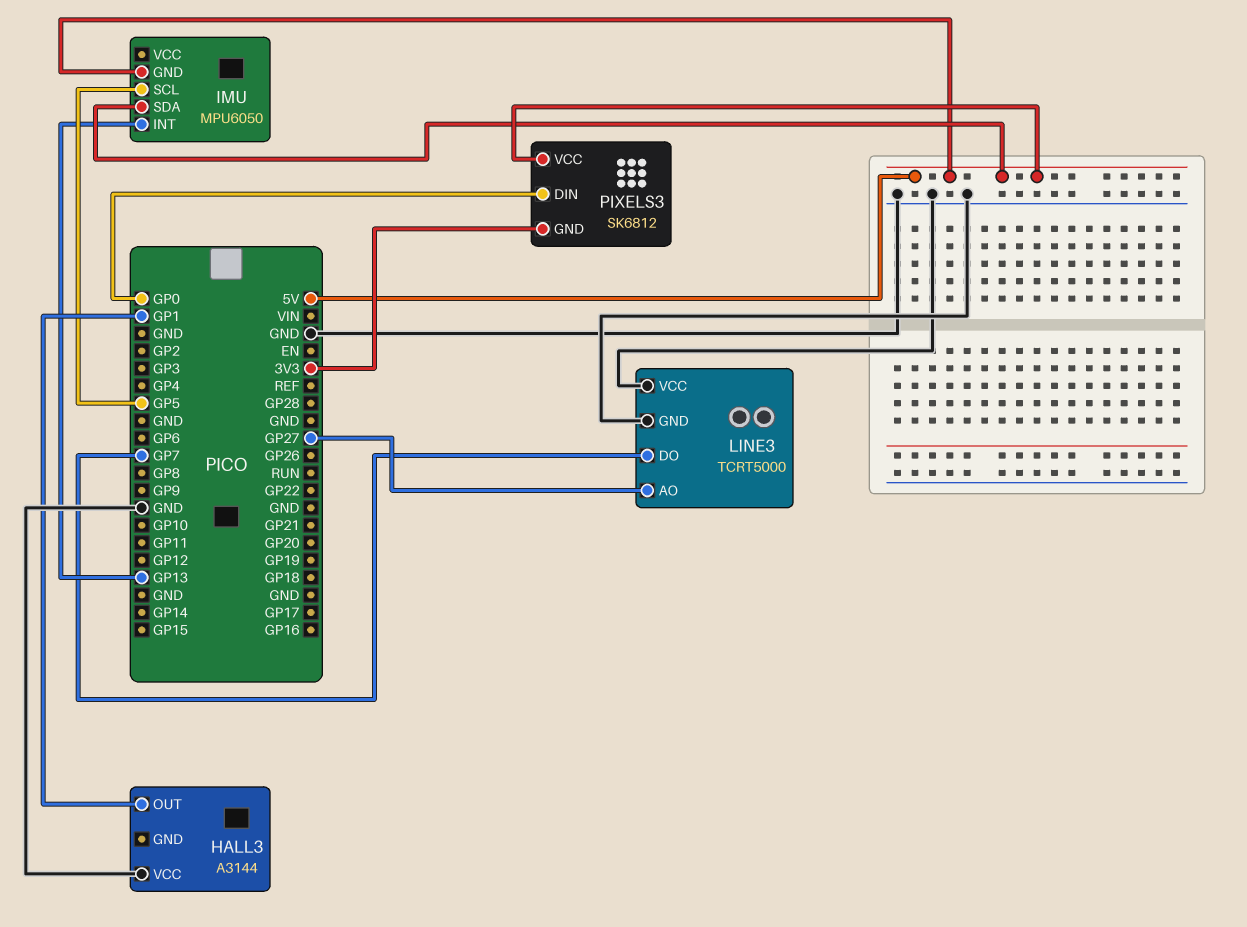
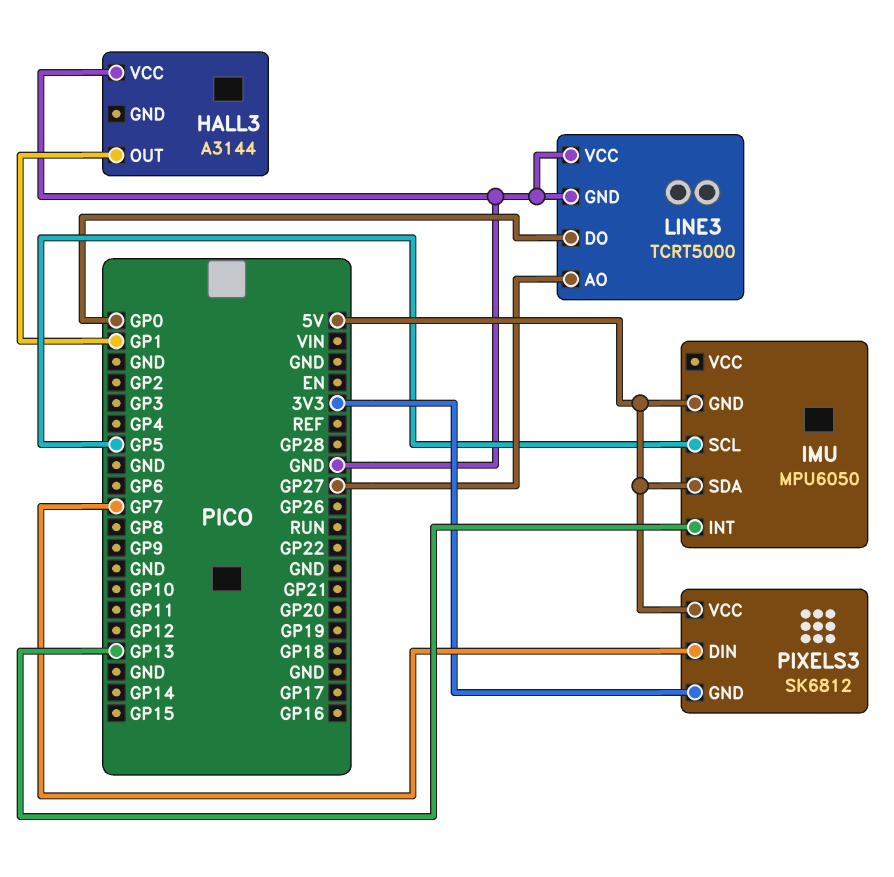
LINE3 pin DO: GP7 -> GP0
PIXELS3 pin DIN: GP0 -> GP7

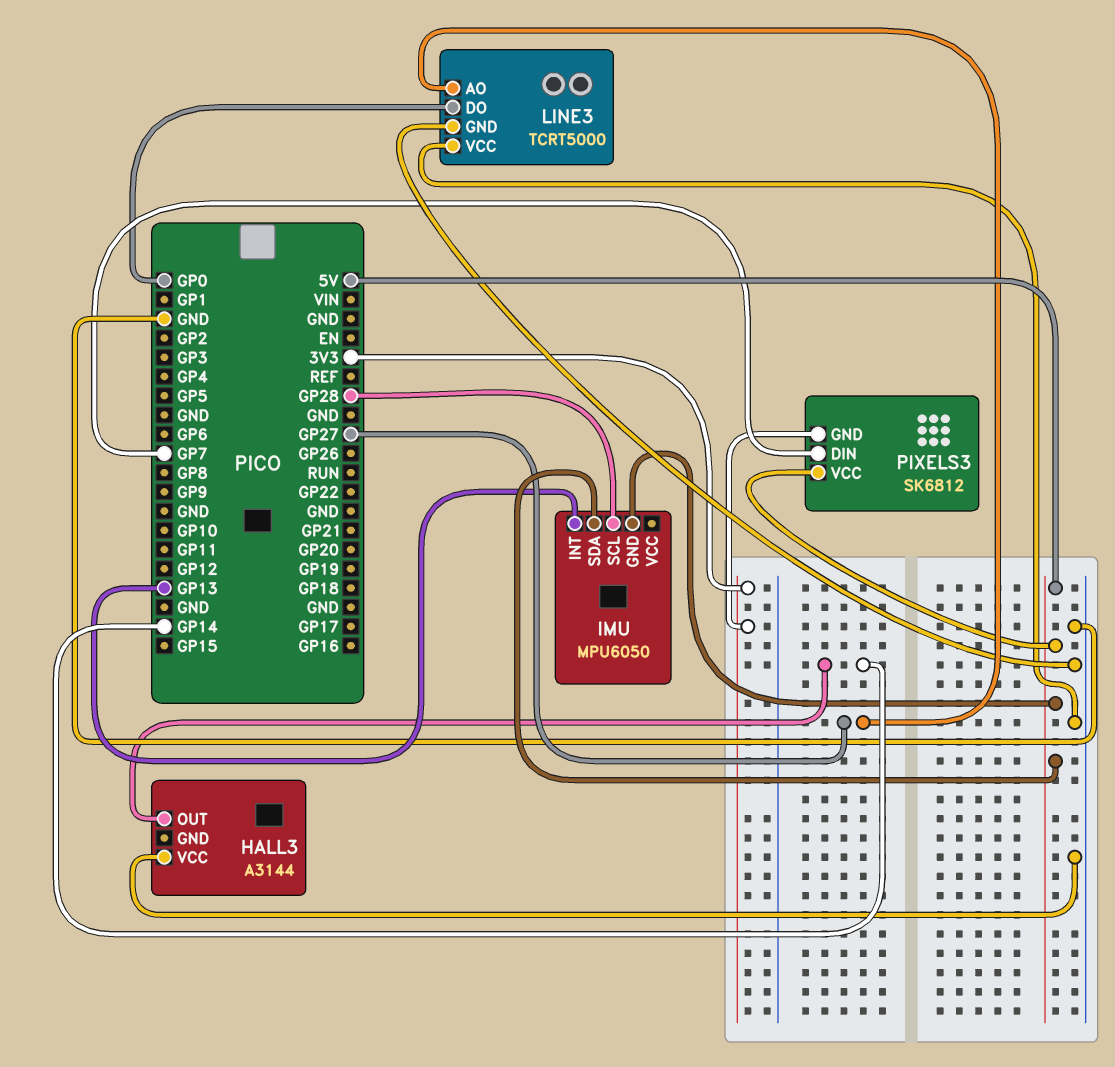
HALL3 pin OUT: GP1 -> GP14
IMU pin SCL: GP5 -> GP28

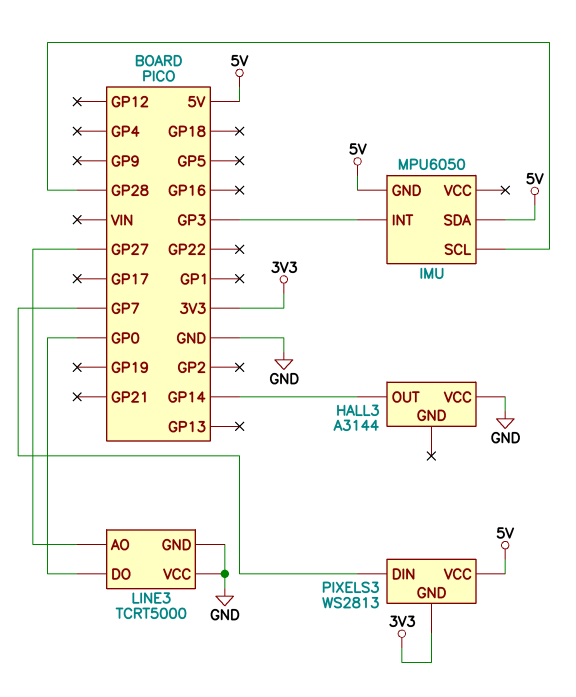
IMU pin INT: GP13 -> GP3
PIXELS3: SK6812 -> WS2813

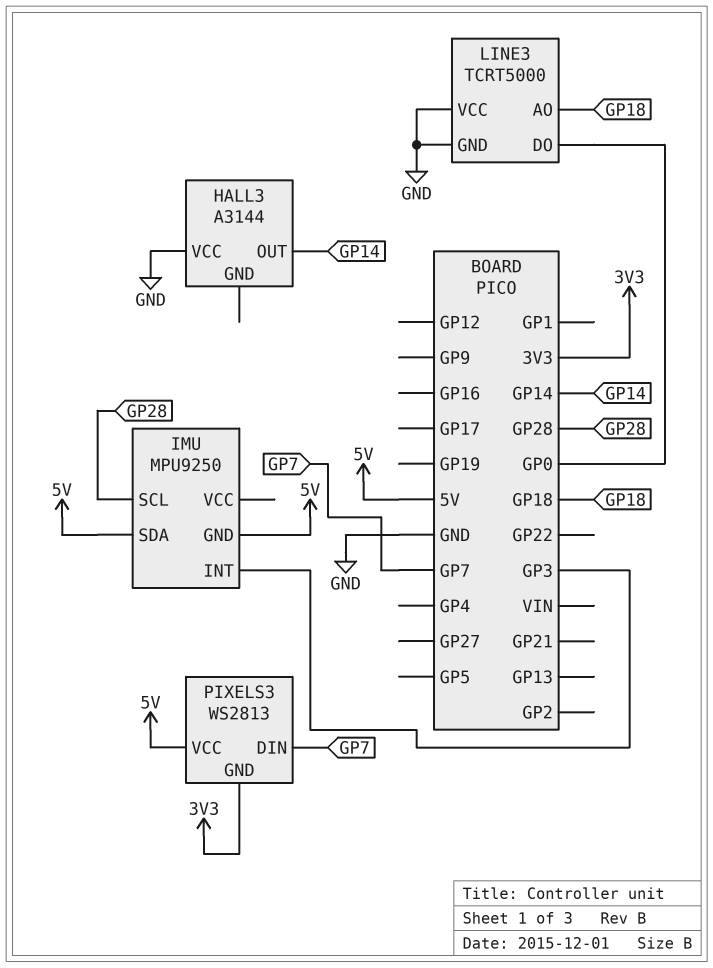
IMU: MPU6050 -> MPU9250
LINE3 pin AO: GP27 -> GP18

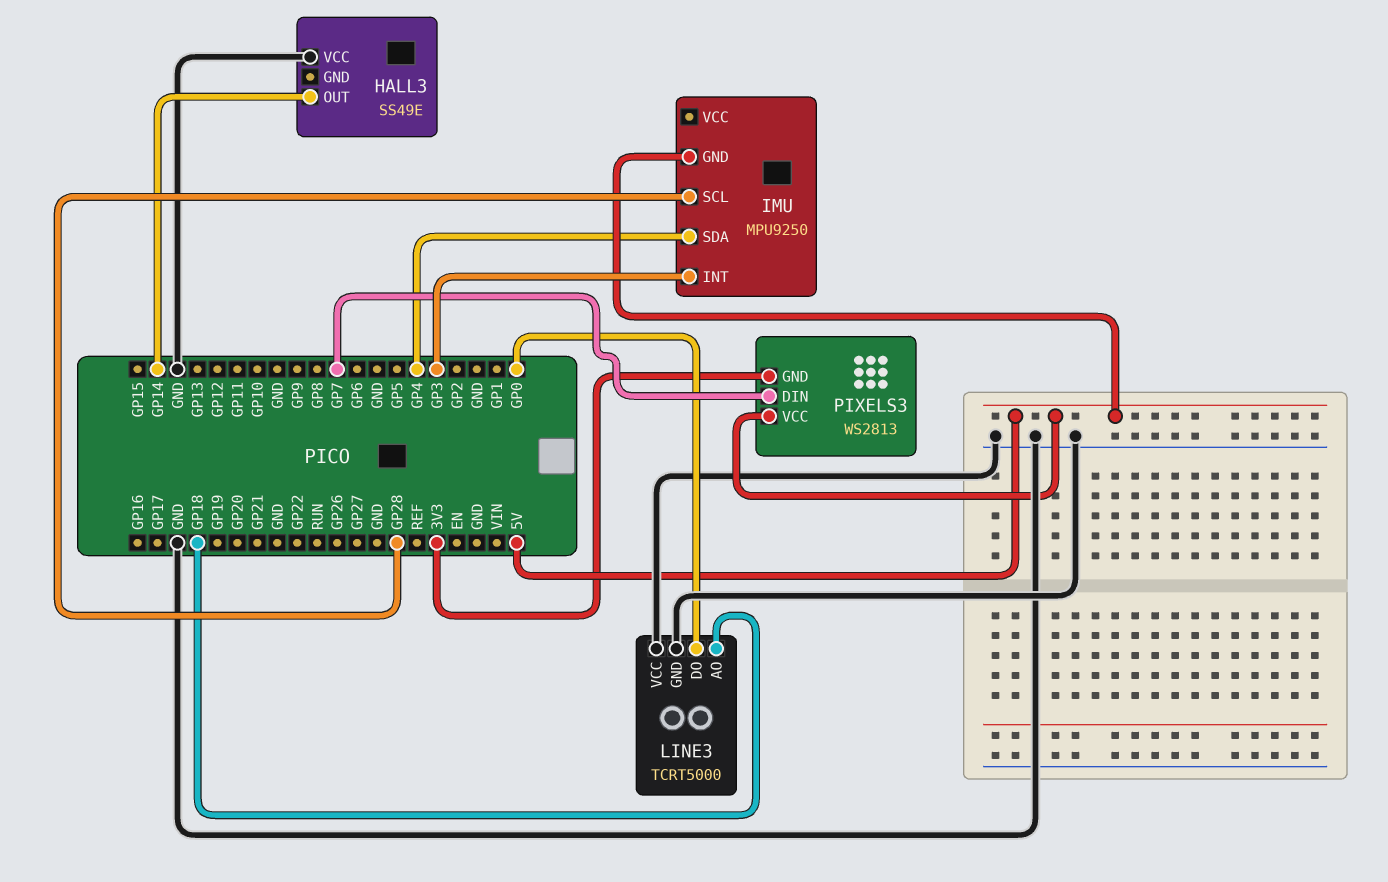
HALL3: A3144 -> SS49E
IMU pin SDA: 5V -> GP4

